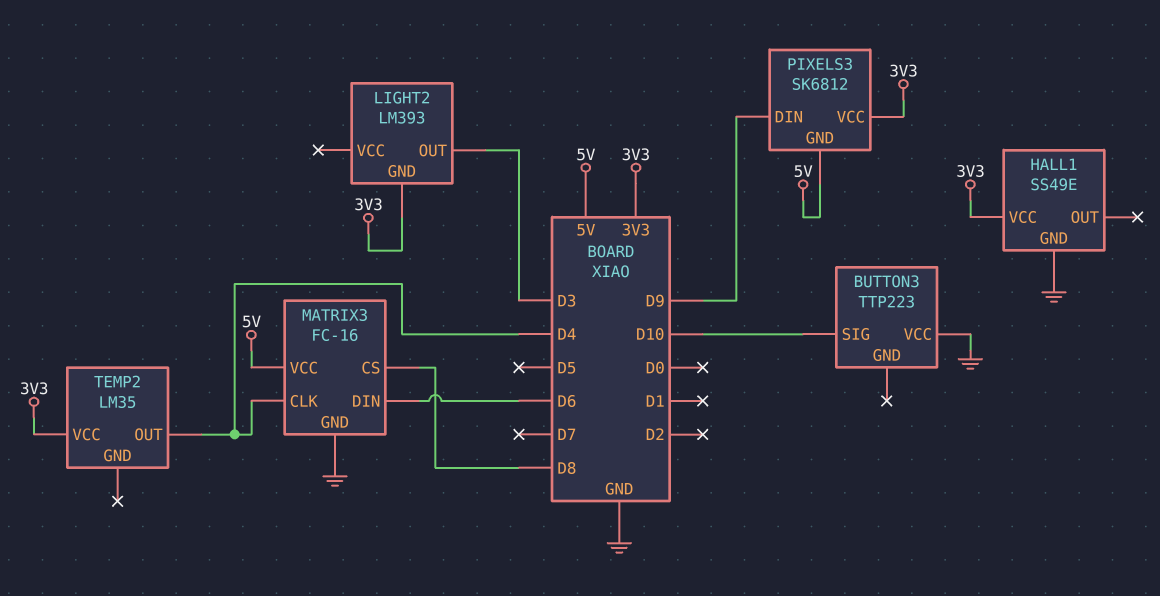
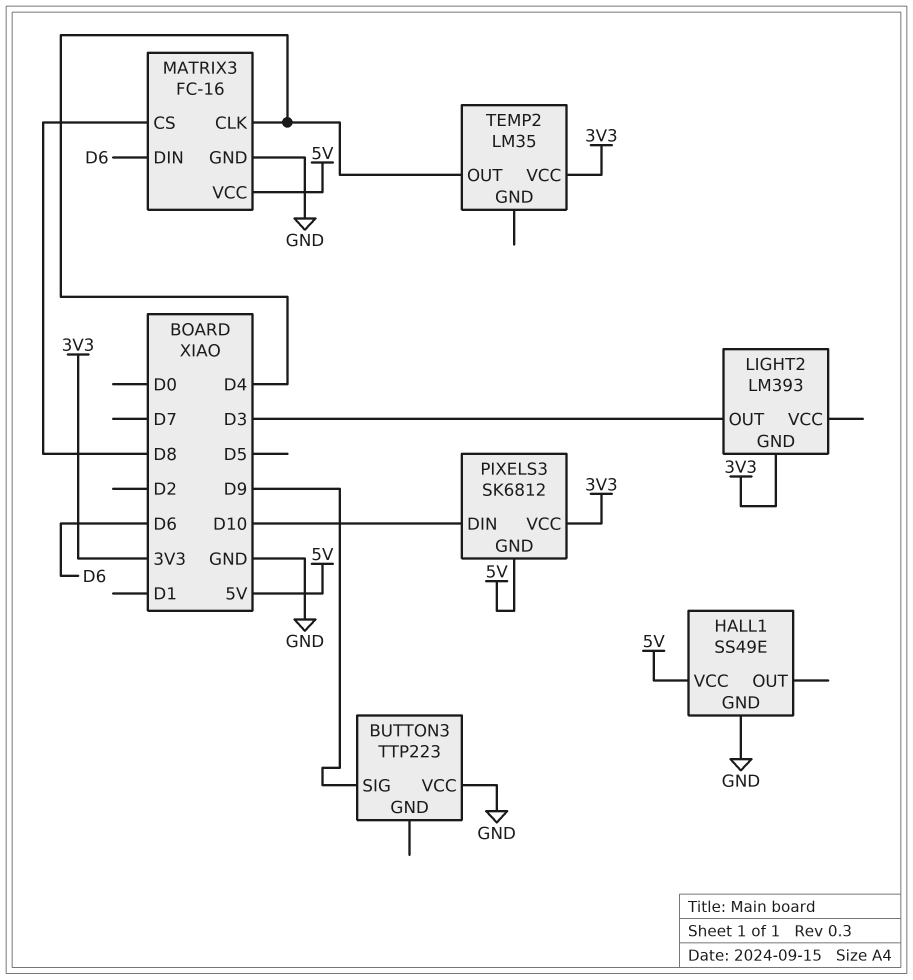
BUTTON3 pin SIG: D10 -> D9
HALL1 pin VCC: 3V3 -> 5V
PIXELS3 pin DIN: D9 -> D10

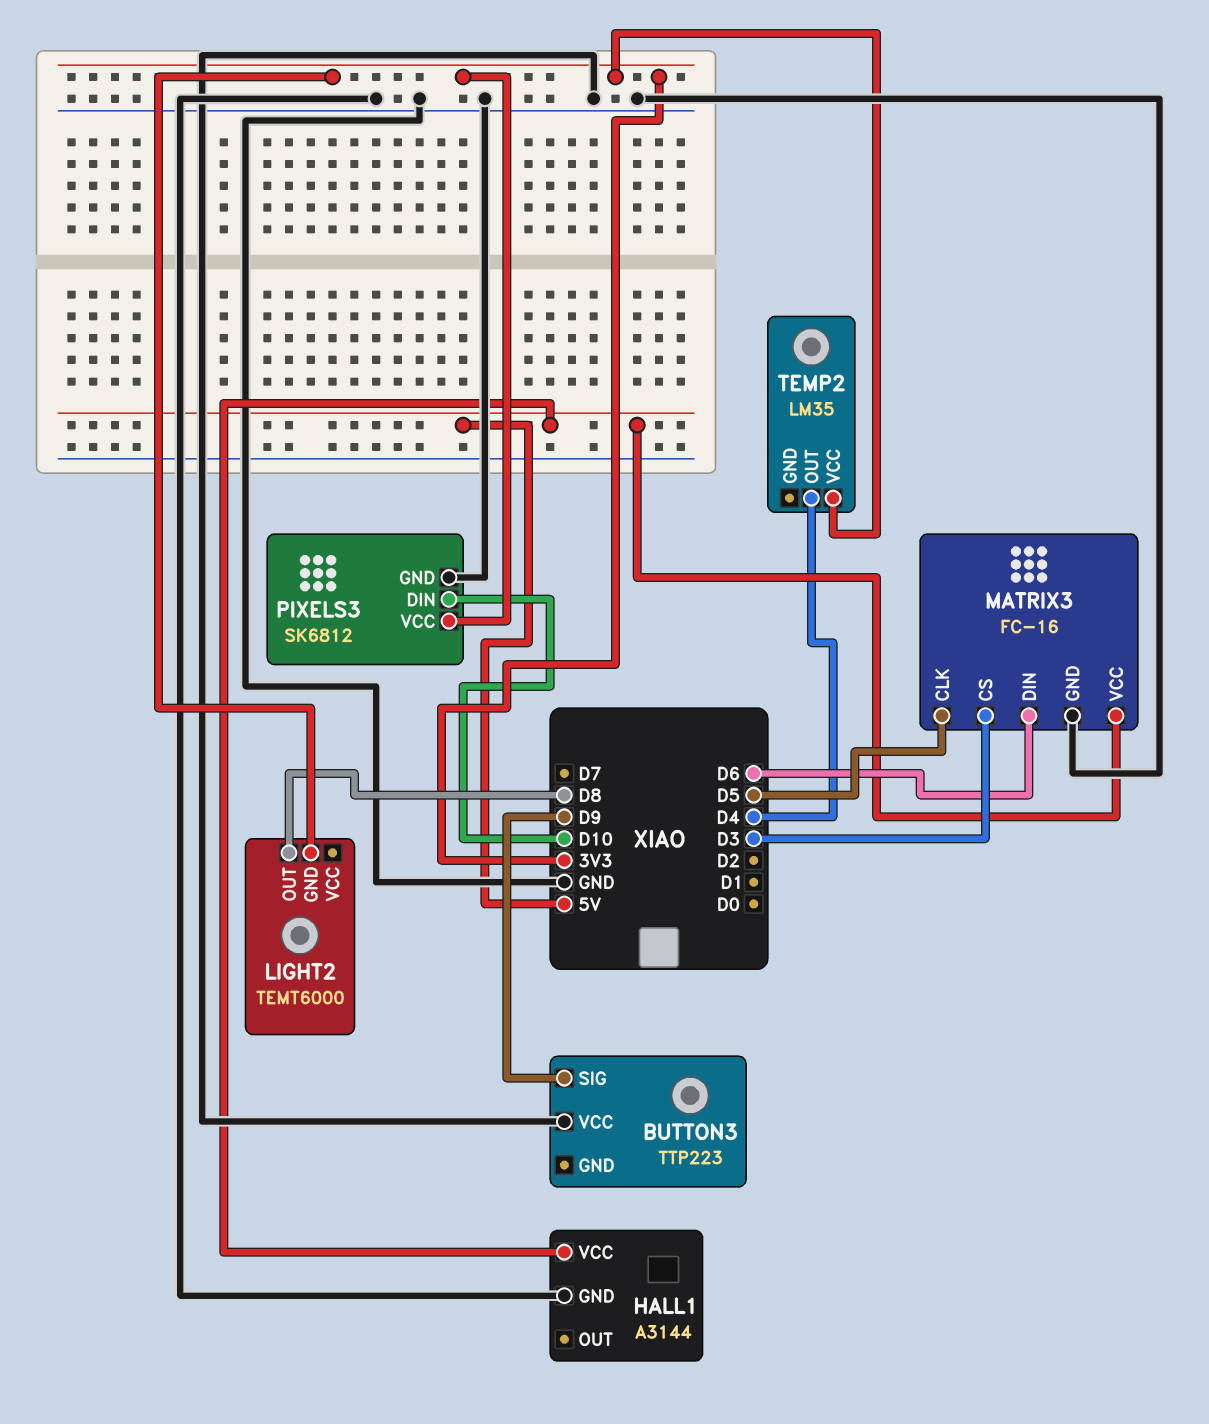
HALL1: SS49E -> A3144
LIGHT2: LM393 -> TEMT6000
LIGHT2 pin OUT: D3 -> D8
MATRIX3 pin CLK: D4 -> D5
MATRIX3 pin CS: D8 -> D3
PIXELS3 pin GND: 5V -> GND

